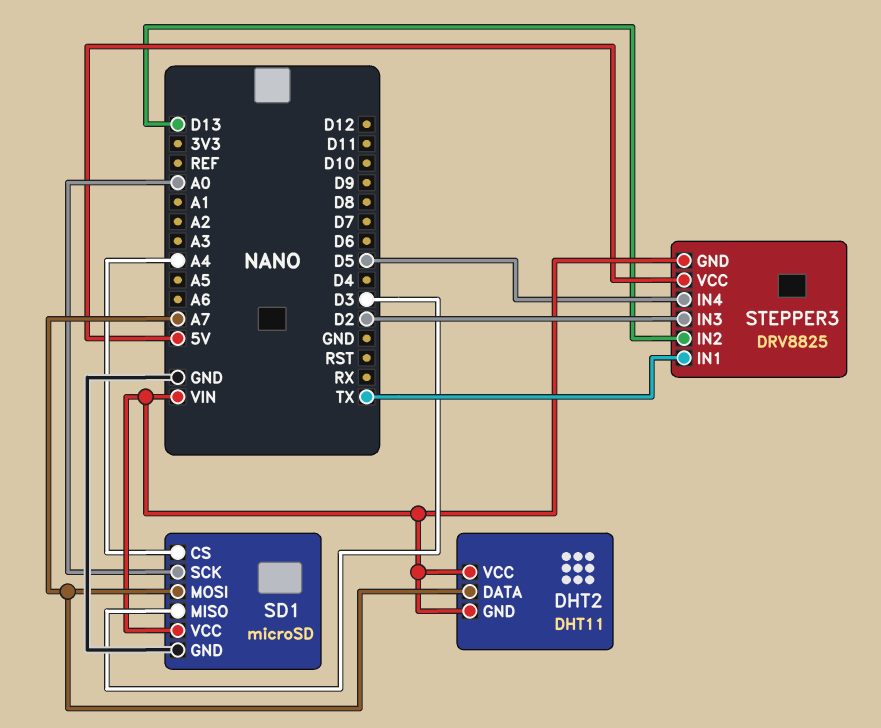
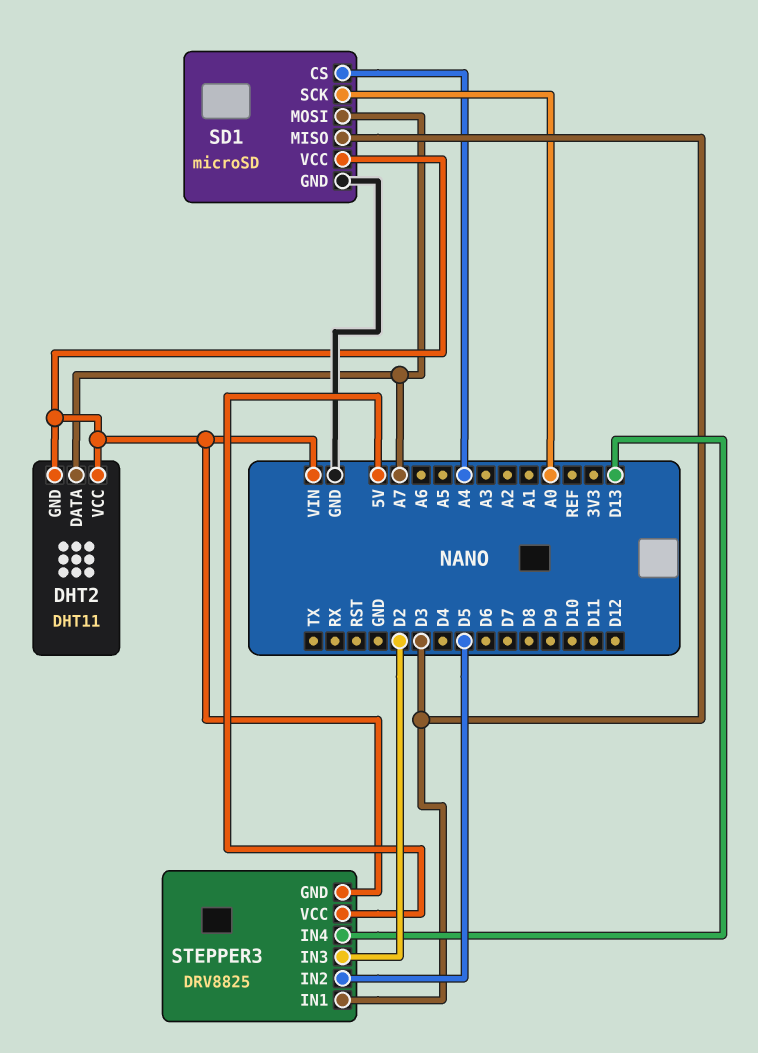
STEPPER3 pin IN1: TX -> D3
STEPPER3 pin IN2: D13 -> D5
STEPPER3 pin IN4: D5 -> D13

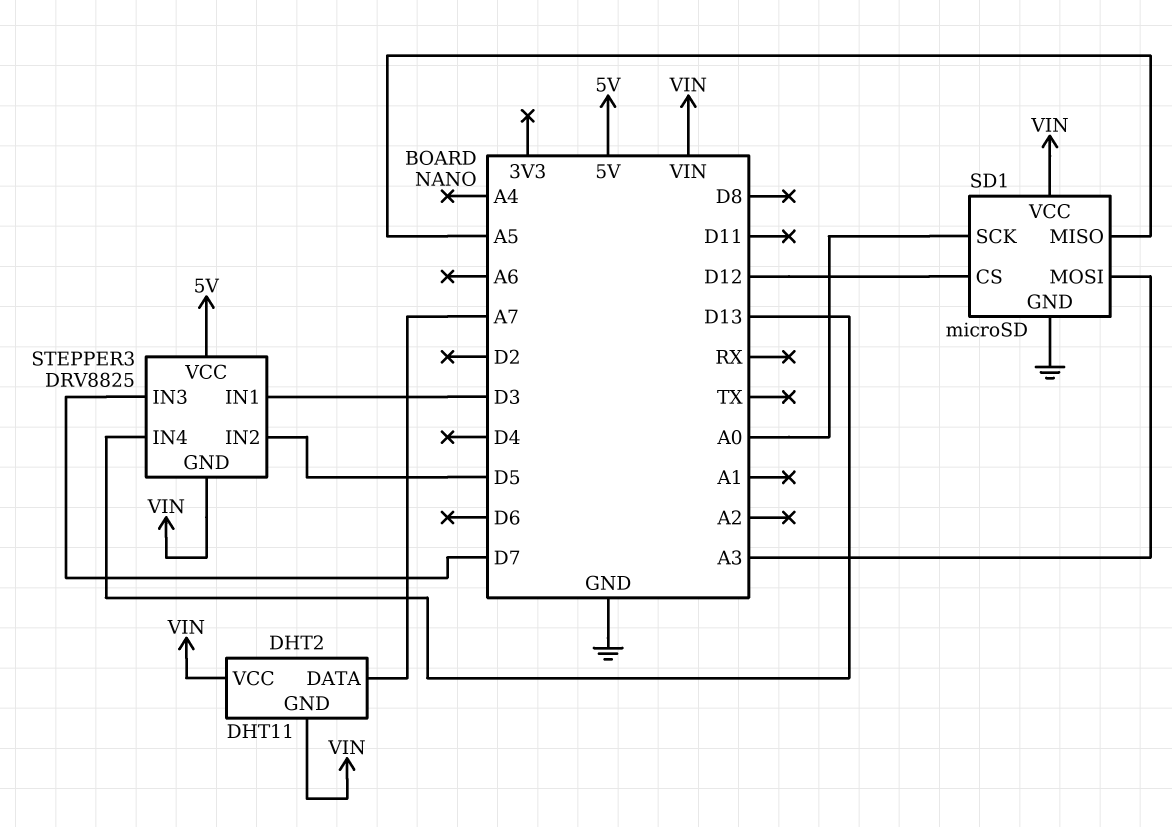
SD1 pin CS: A4 -> D12
SD1 pin MISO: D3 -> A5
SD1 pin MOSI: A7 -> A3
STEPPER3 pin IN3: D2 -> D7

